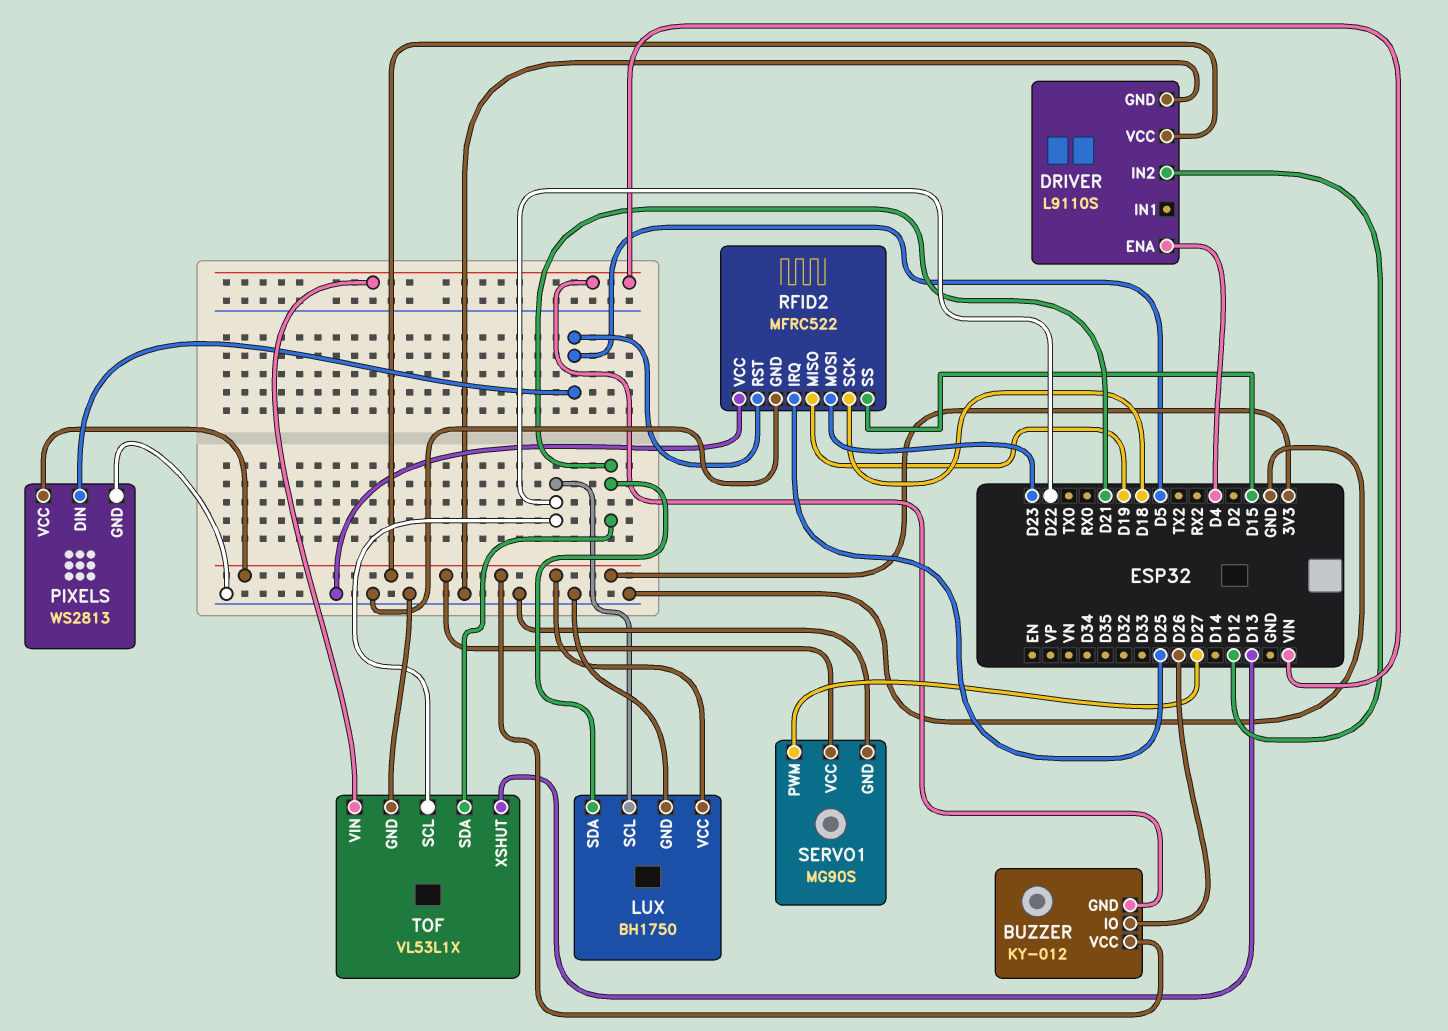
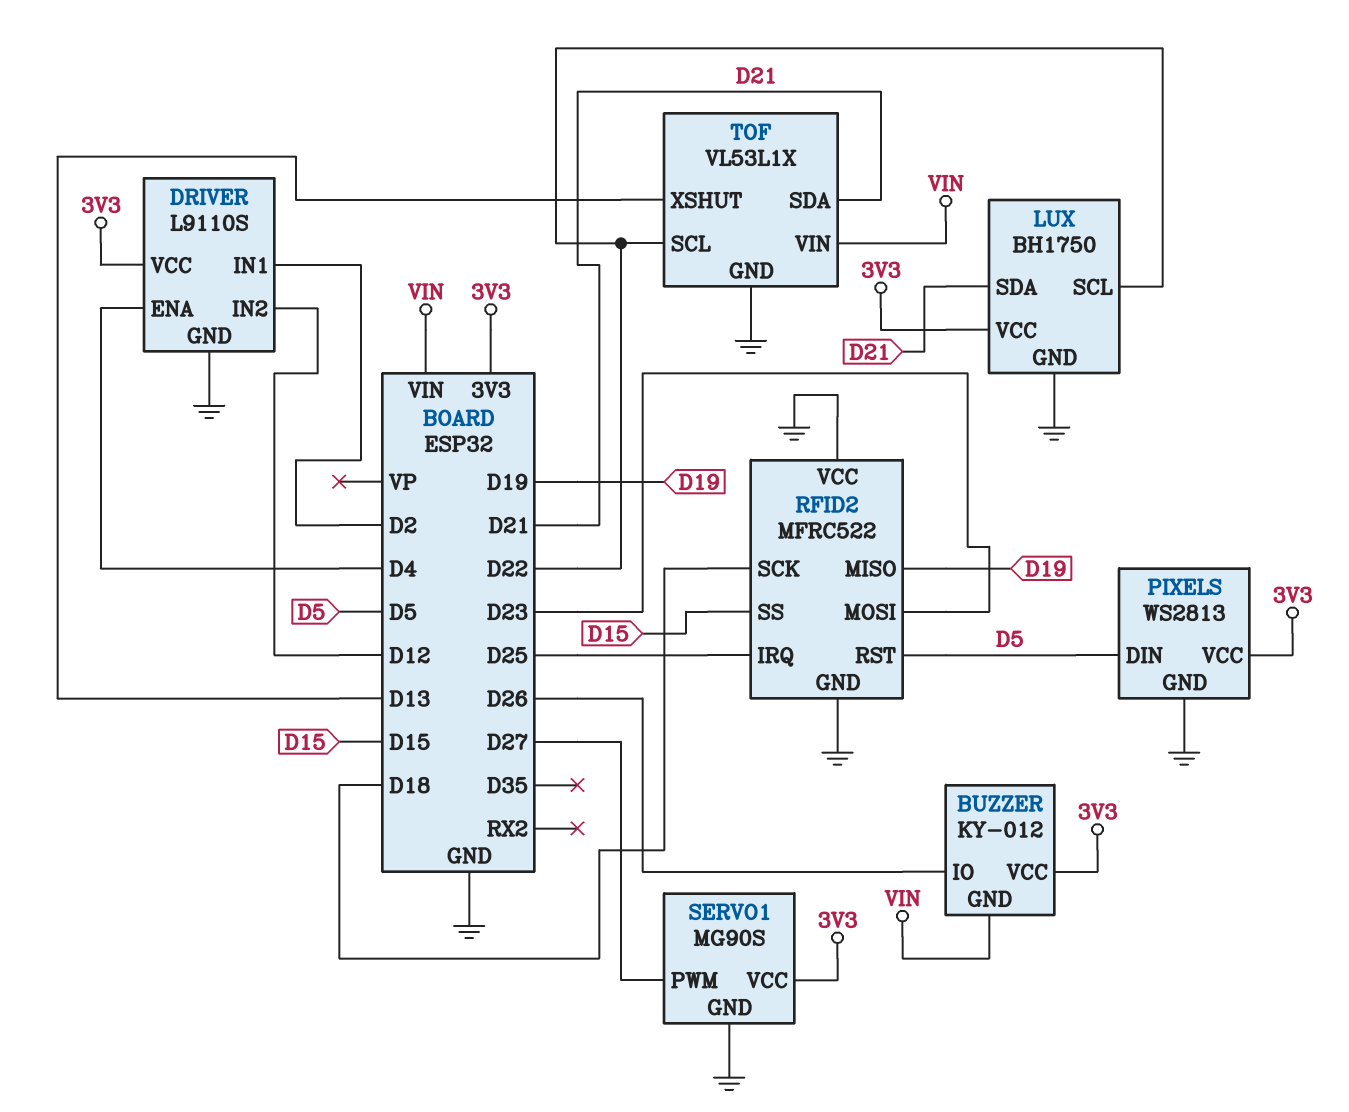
DRIVER pin IN1: none -> D2

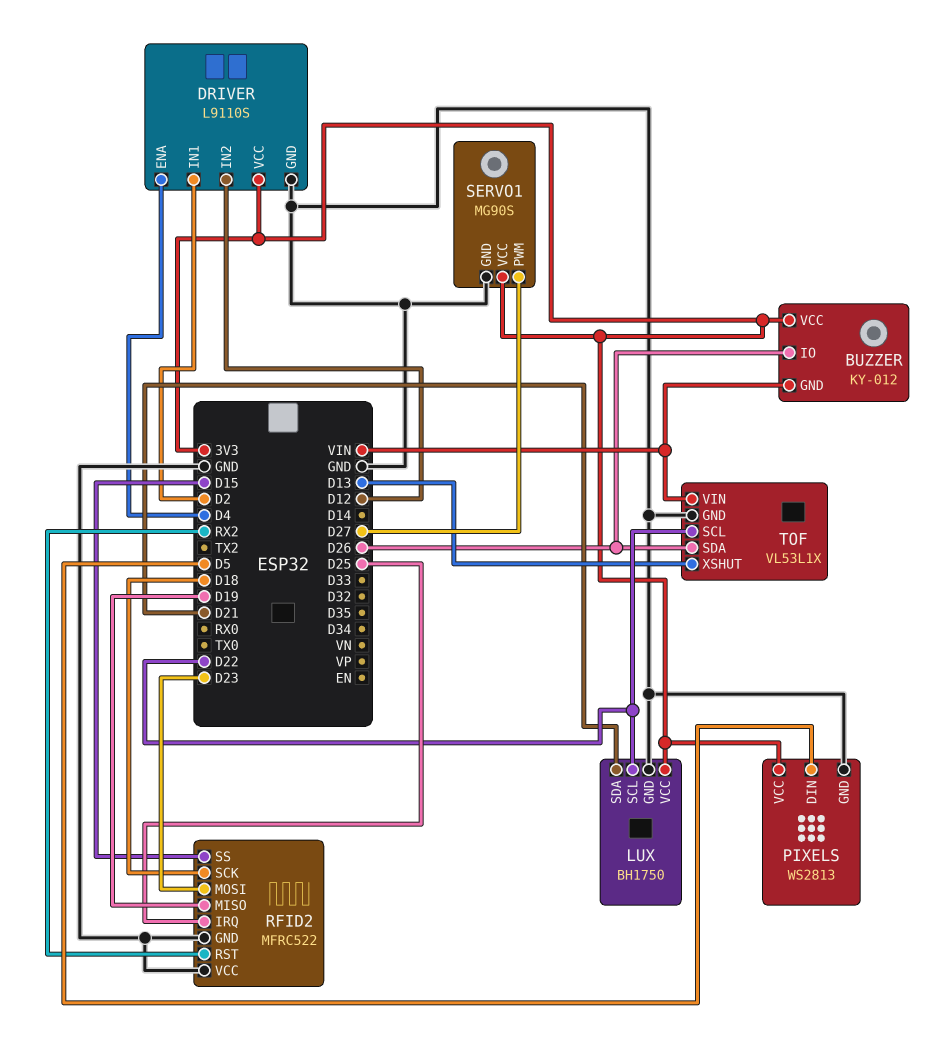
RFID2 pin RST: D5 -> RX2
TOF pin SDA: D21 -> D26

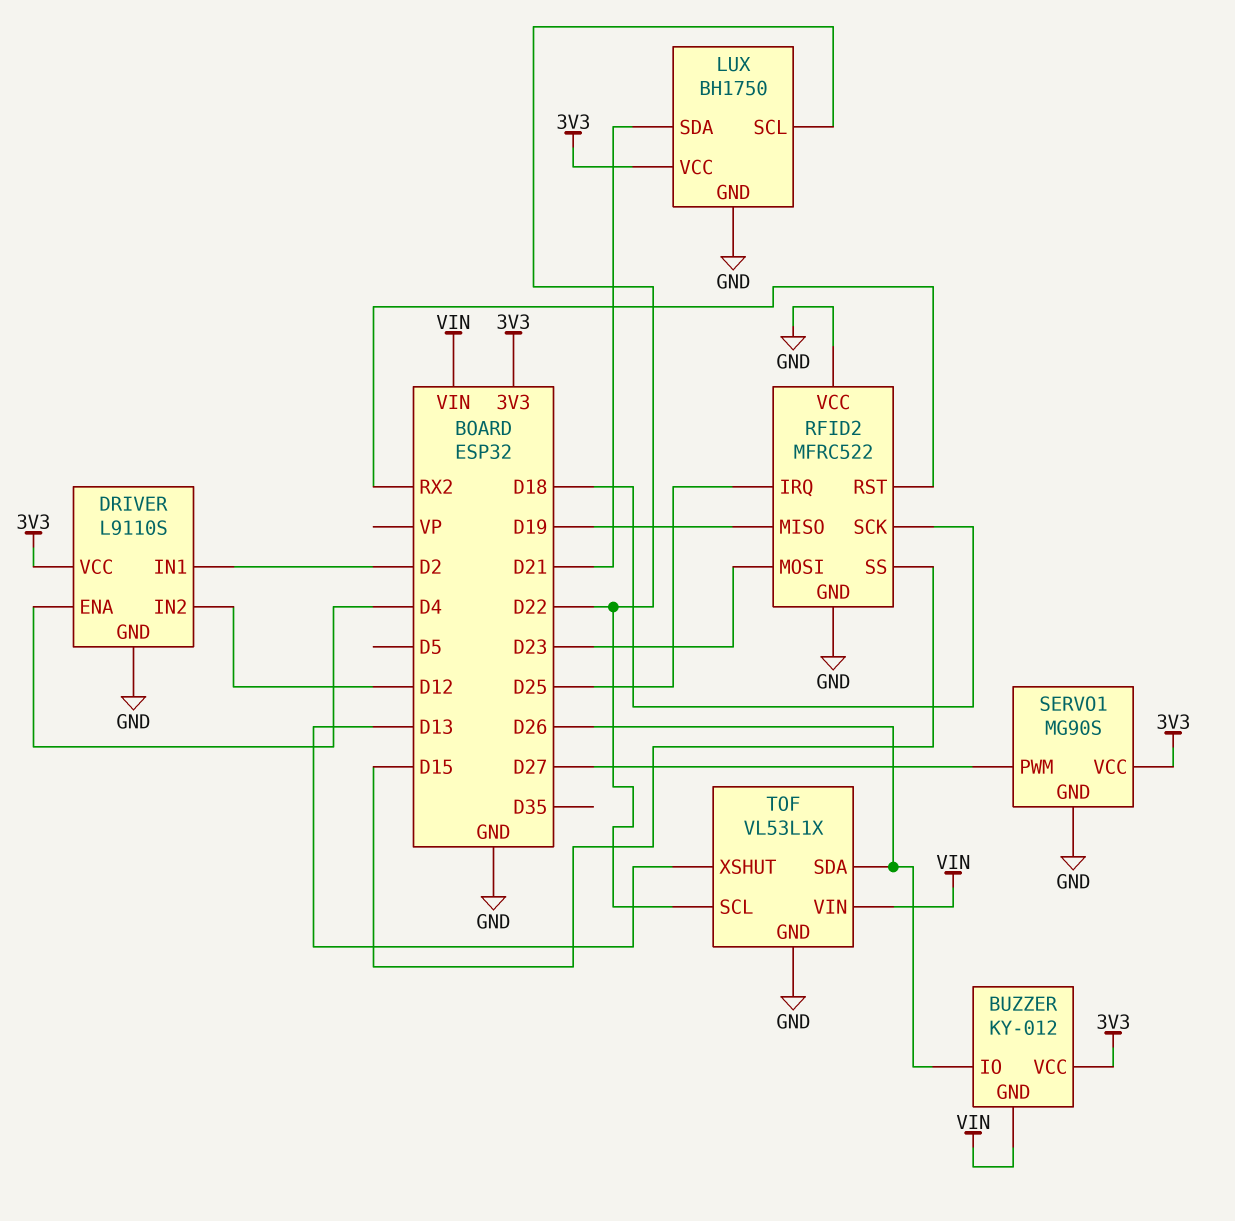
PIXELS: WS2813 -> none
PIXELS pin DIN: D5 -> none
PIXELS pin GND: GND -> none
PIXELS pin VCC: 3V3 -> none

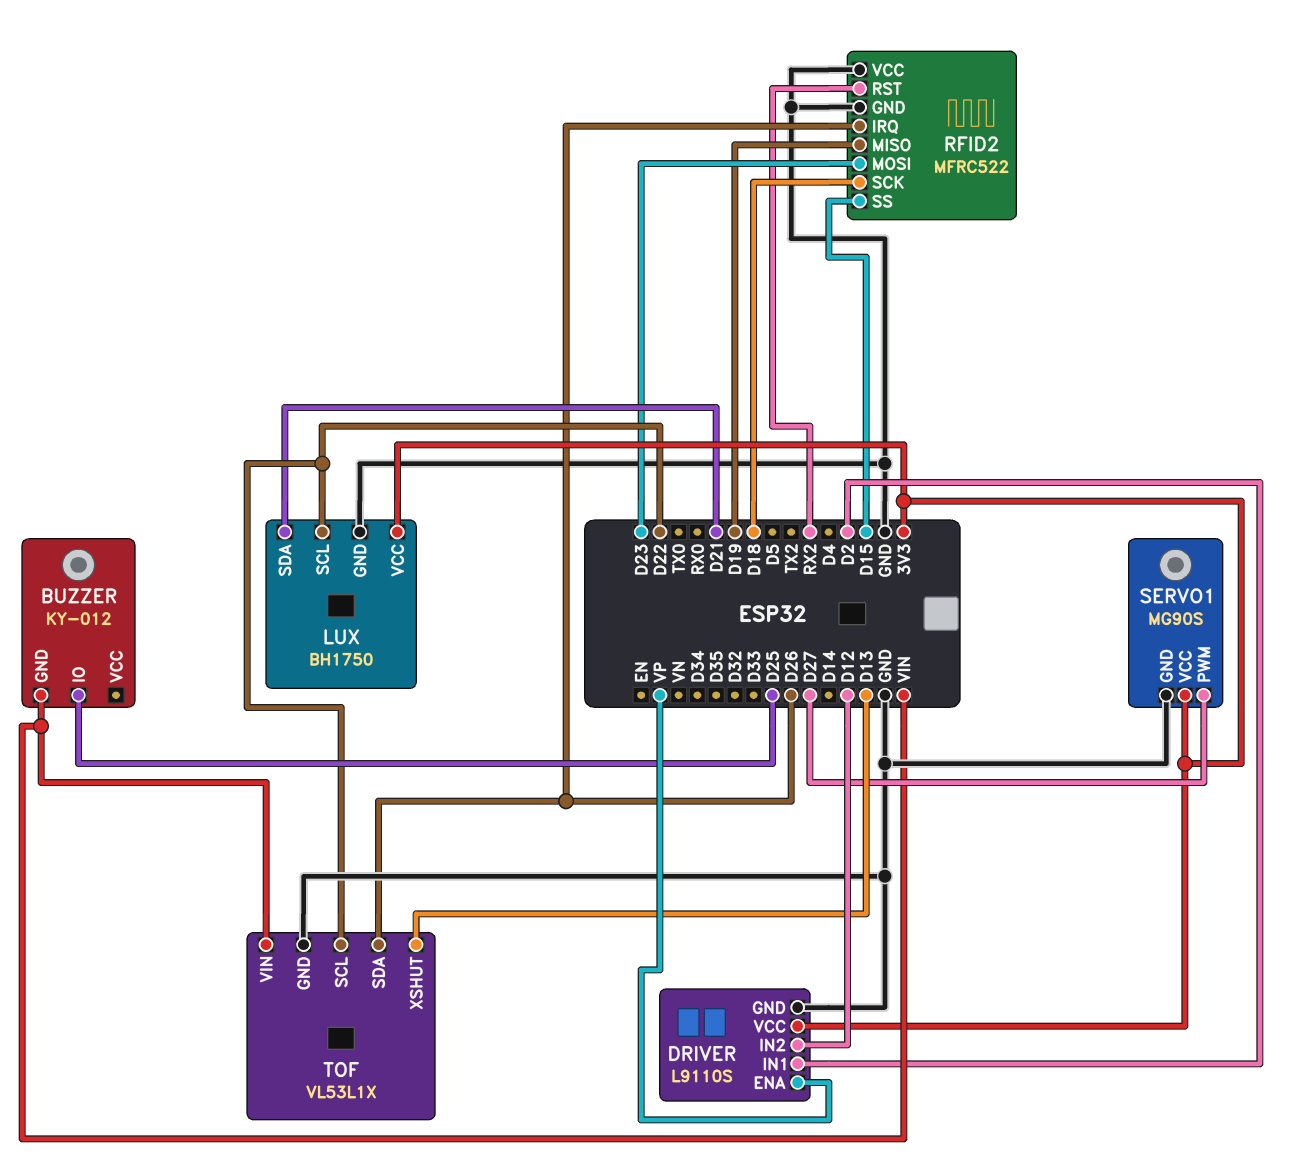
BUZZER pin IO: D26 -> D25
BUZZER pin VCC: 3V3 -> none
DRIVER pin ENA: D4 -> VP
RFID2 pin IRQ: D25 -> D26

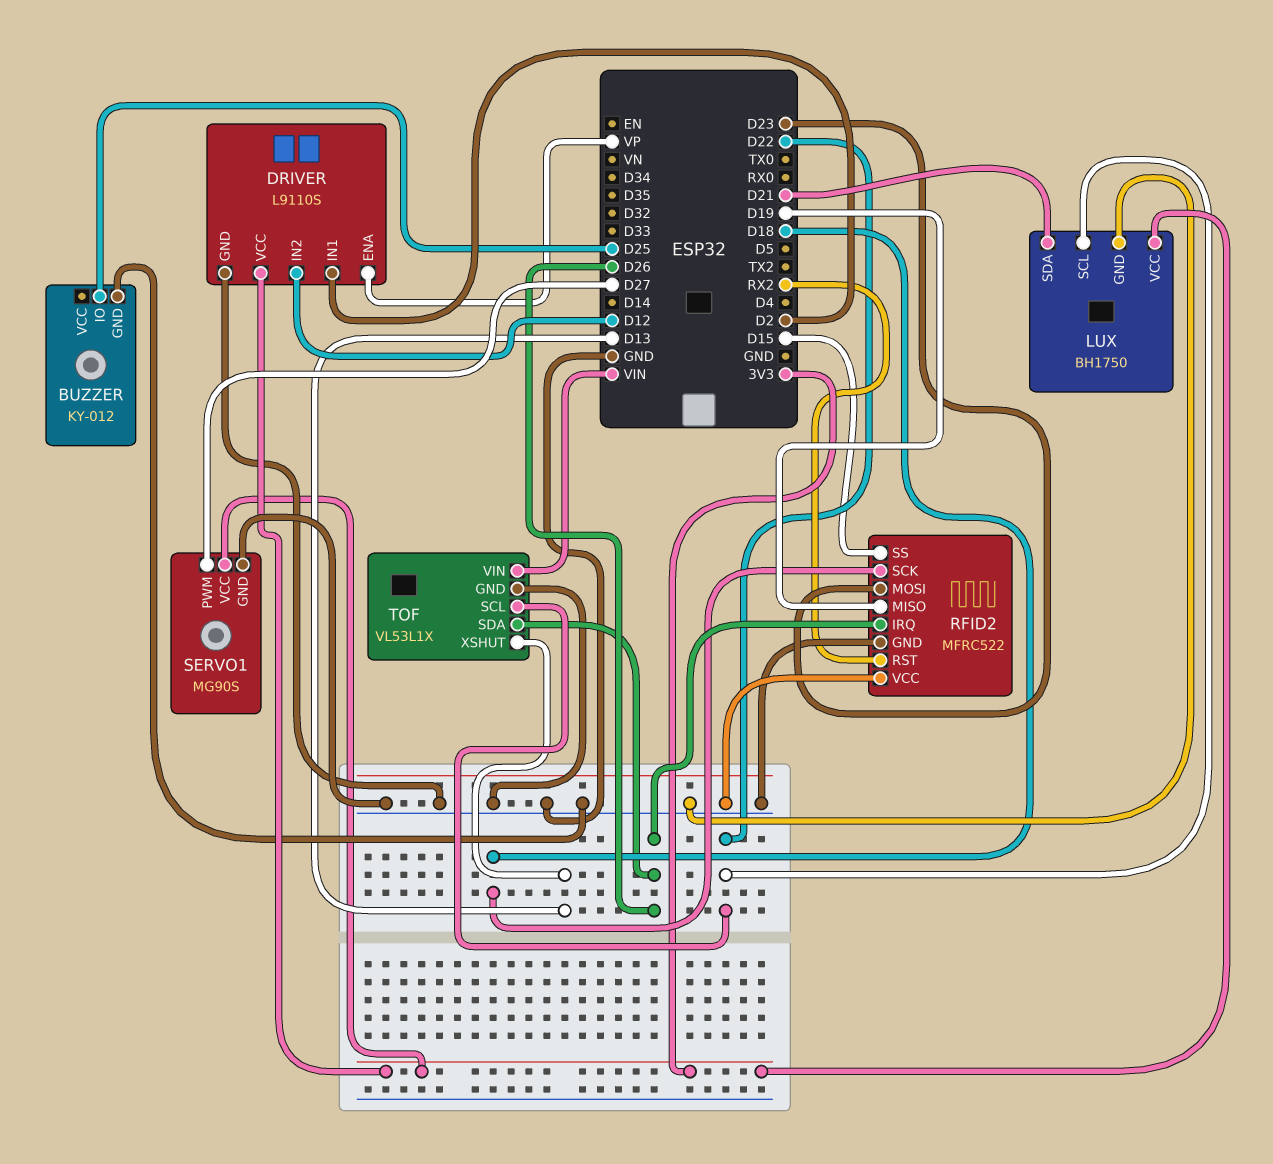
BUZZER pin GND: VIN -> GND

